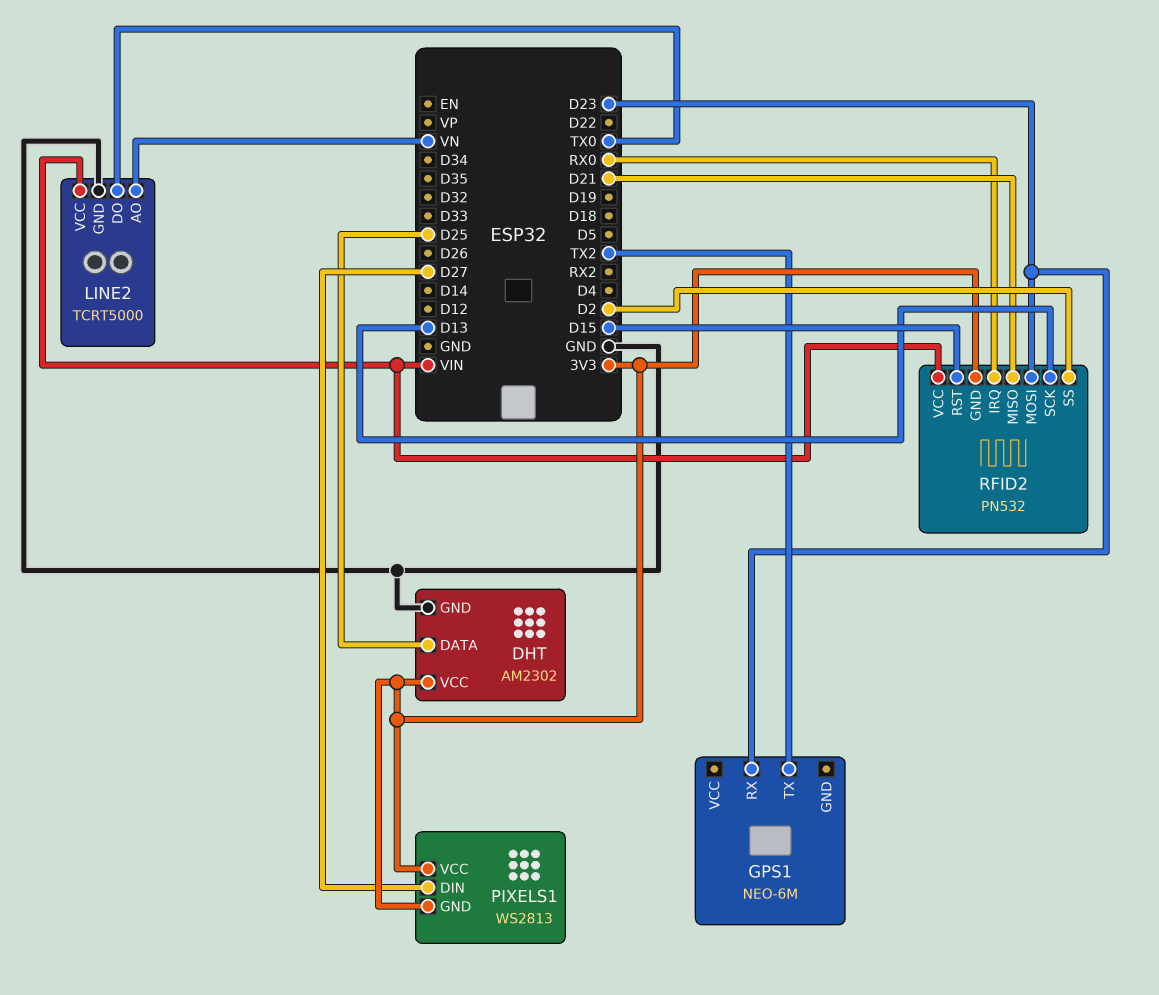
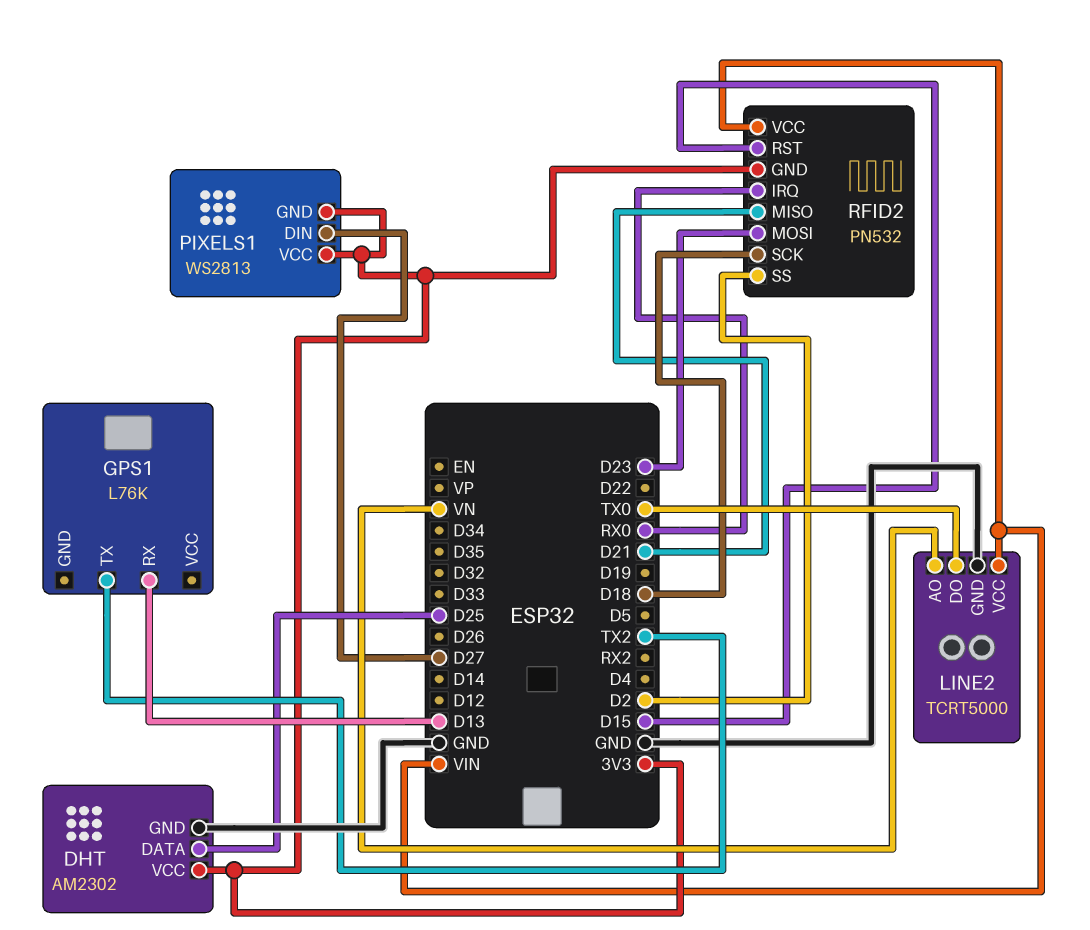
GPS1: NEO-6M -> L76K
GPS1 pin RX: D23 -> D13
RFID2 pin SCK: D13 -> D18

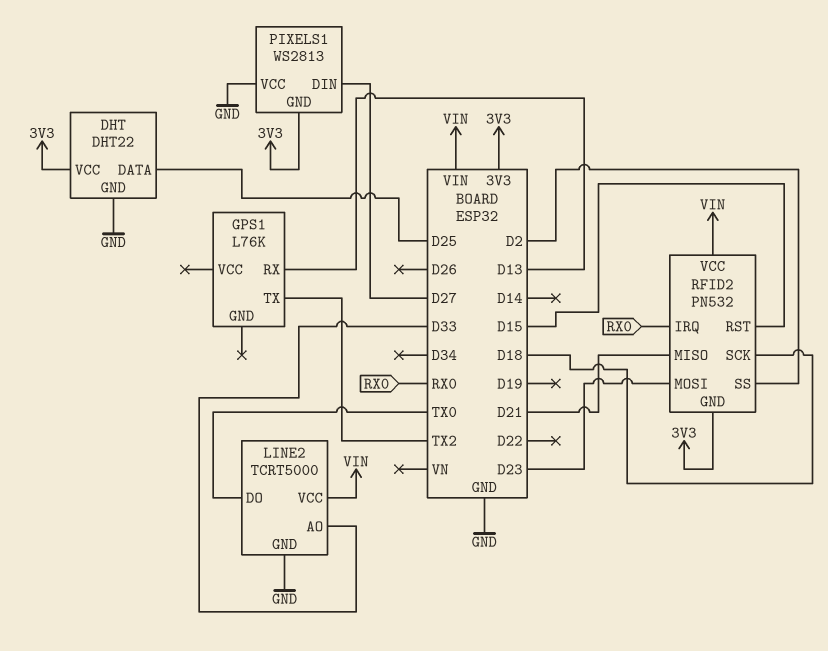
DHT: AM2302 -> DHT22
LINE2 pin AO: VN -> D33
PIXELS1 pin VCC: 3V3 -> GND

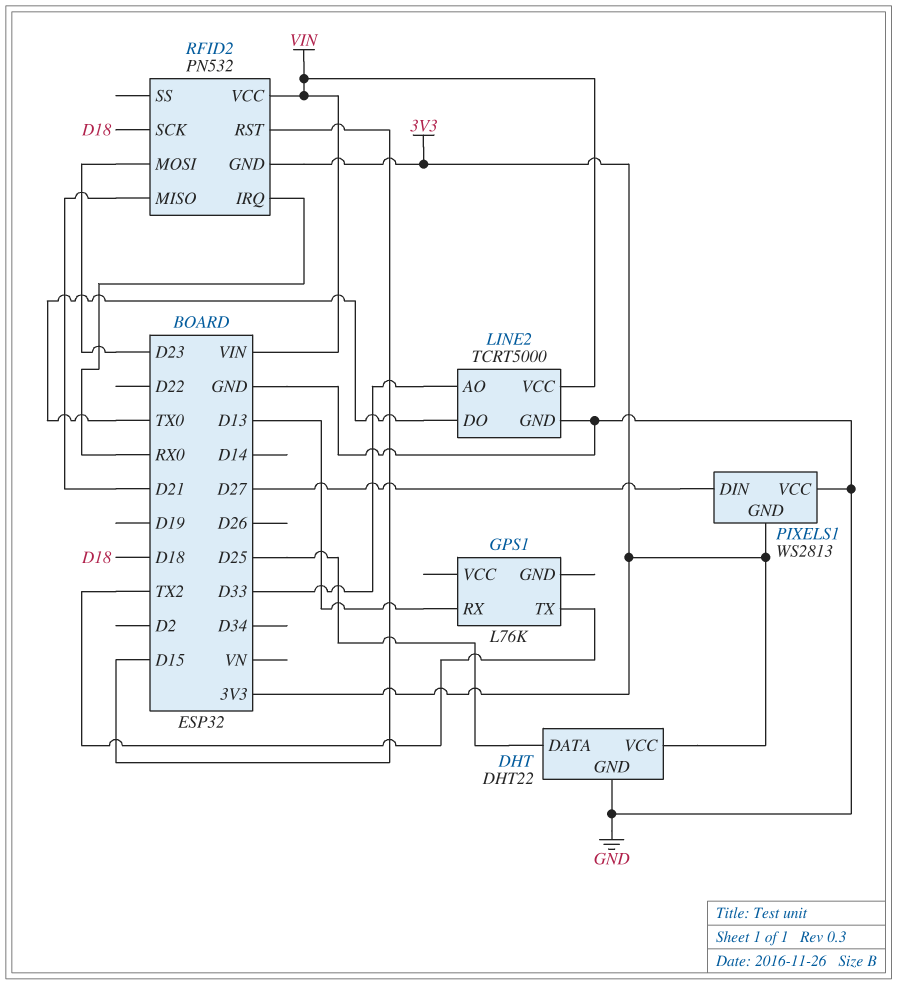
RFID2 pin SS: D2 -> none

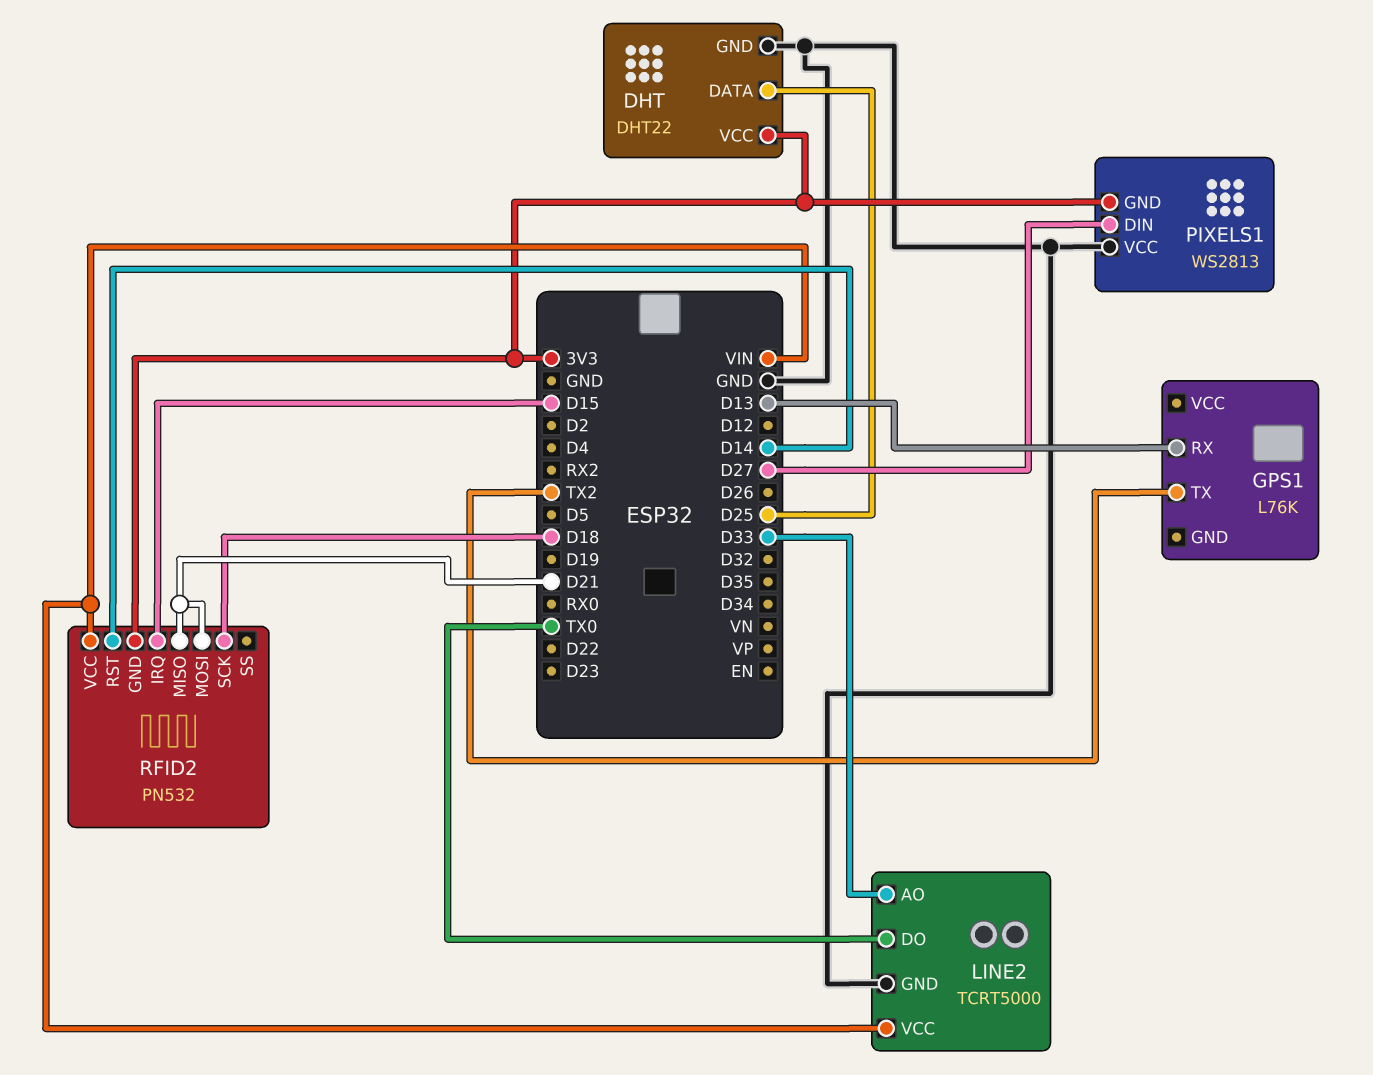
RFID2 pin IRQ: RX0 -> D15
RFID2 pin MOSI: D23 -> D21
RFID2 pin RST: D15 -> D14

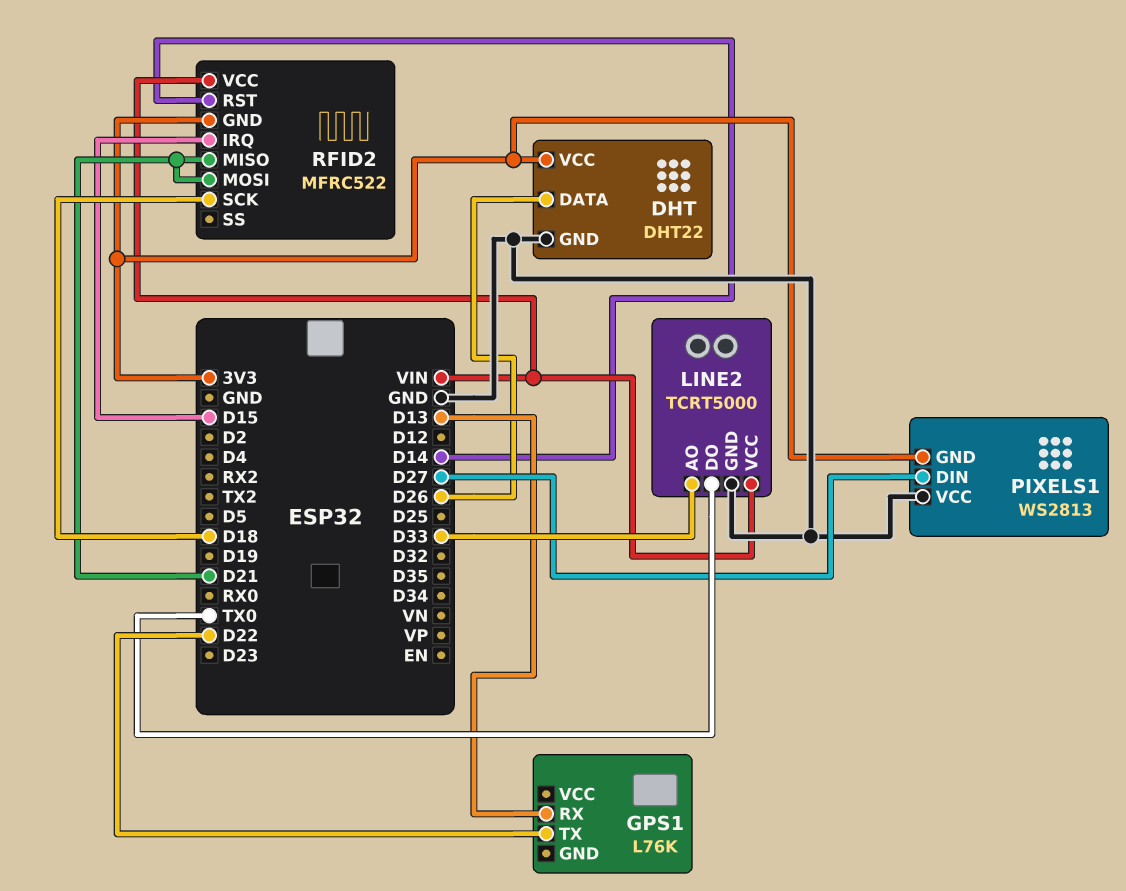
DHT pin DATA: D25 -> D26
GPS1 pin TX: TX2 -> D22
RFID2: PN532 -> MFRC522

